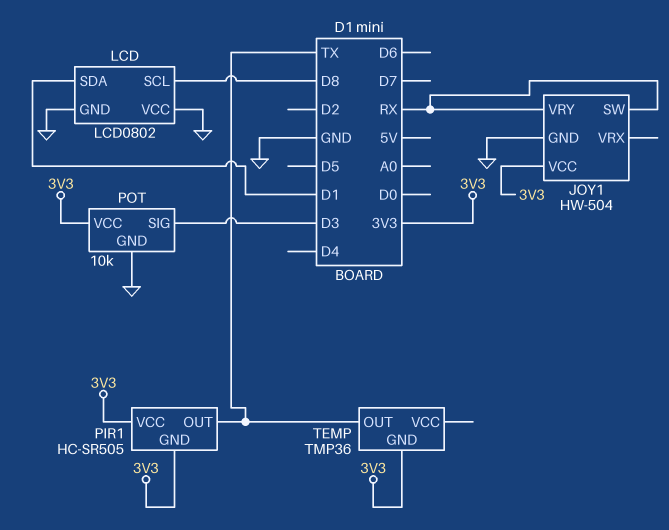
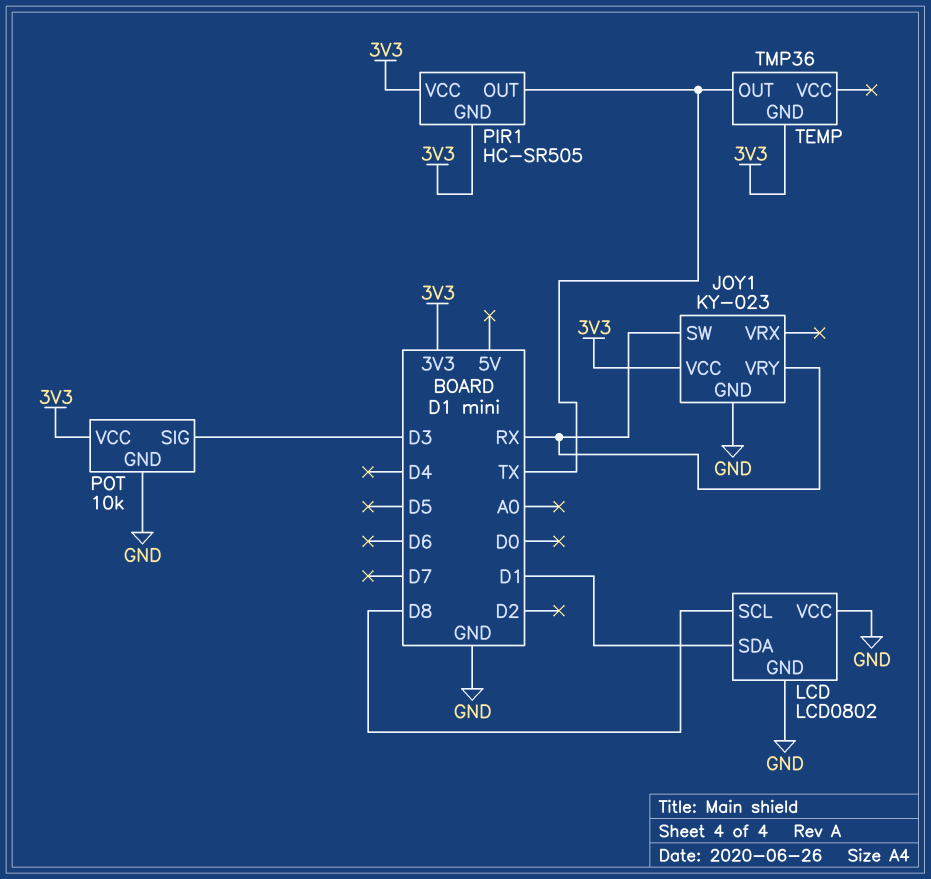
JOY1: HW-504 -> KY-023

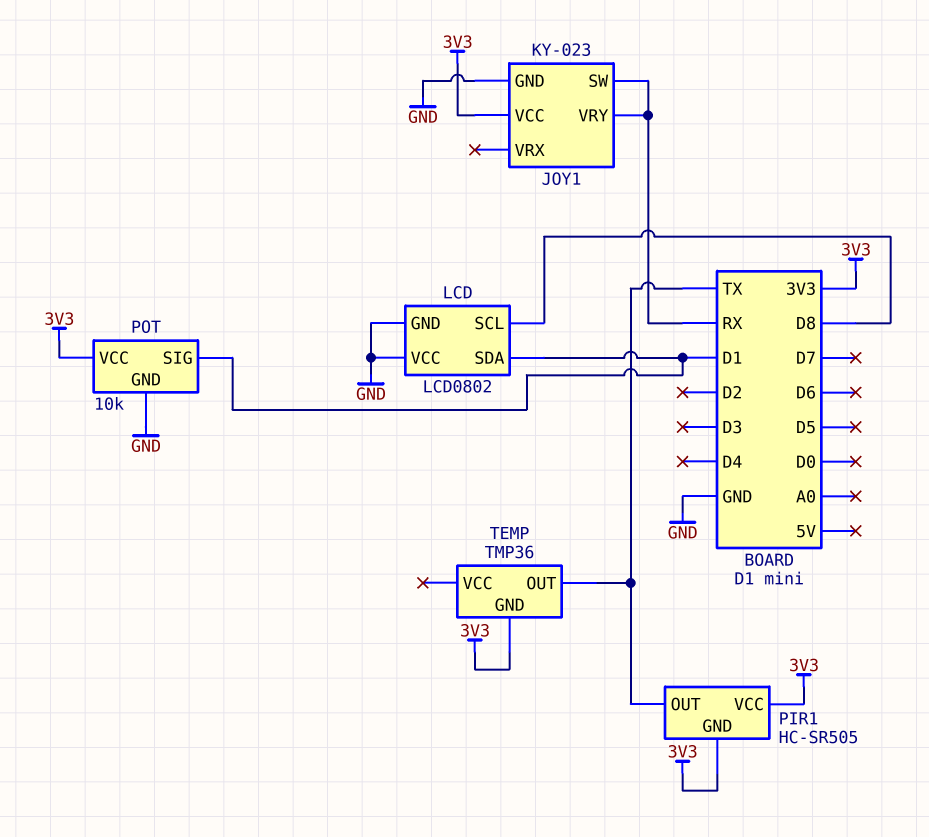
POT pin SIG: D3 -> D1

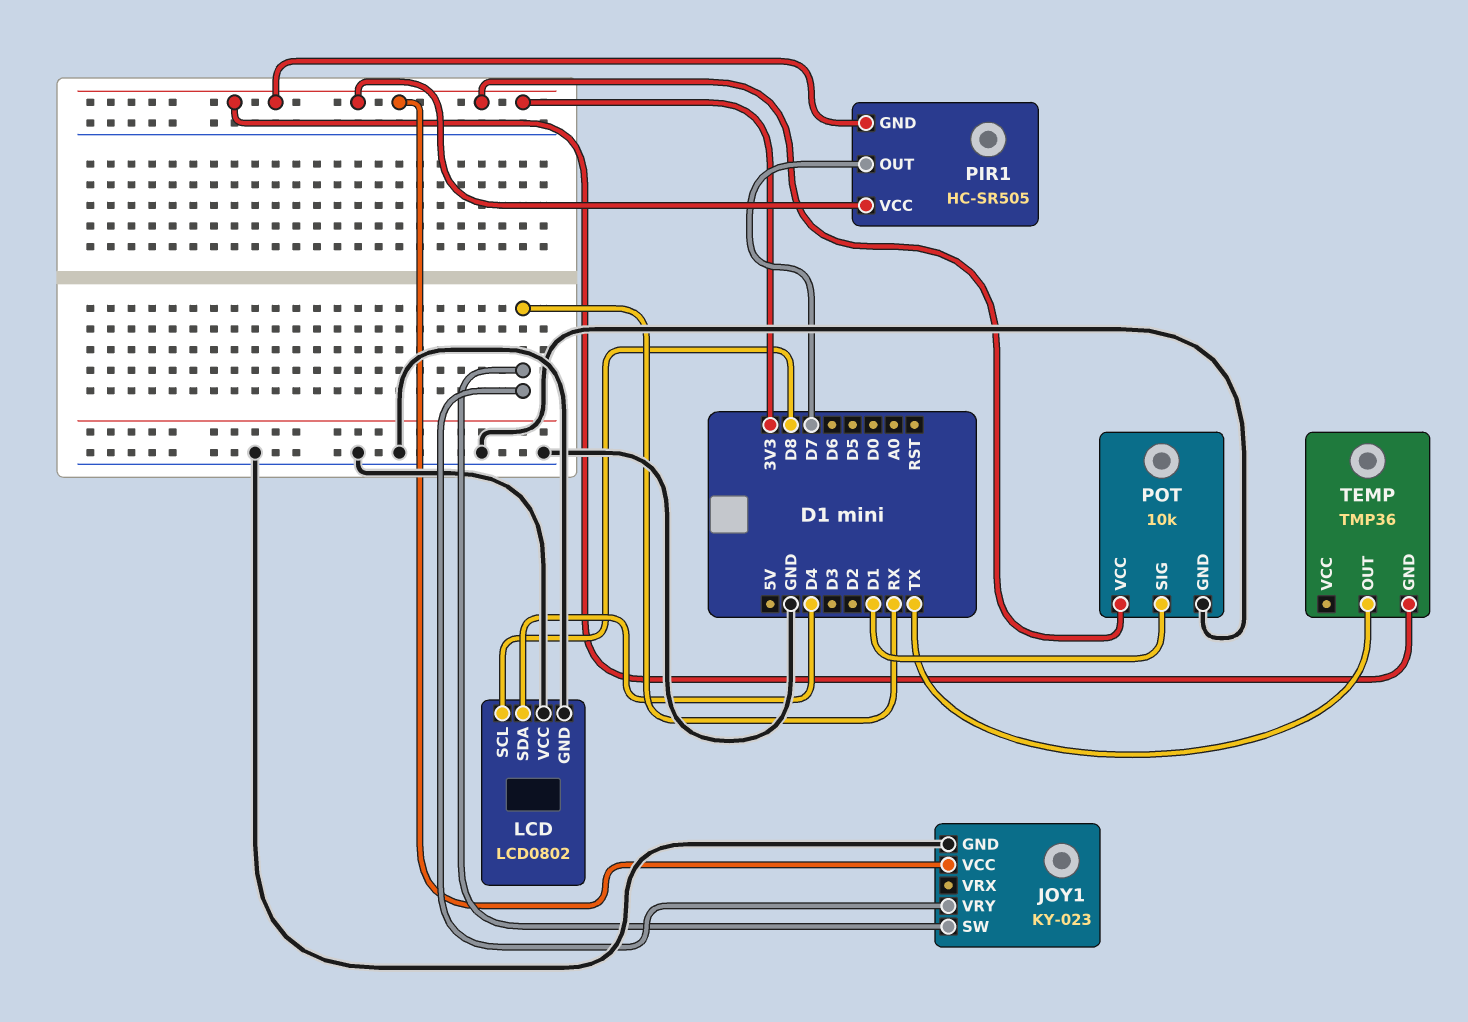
LCD pin SDA: D1 -> D4
PIR1 pin OUT: TX -> D7

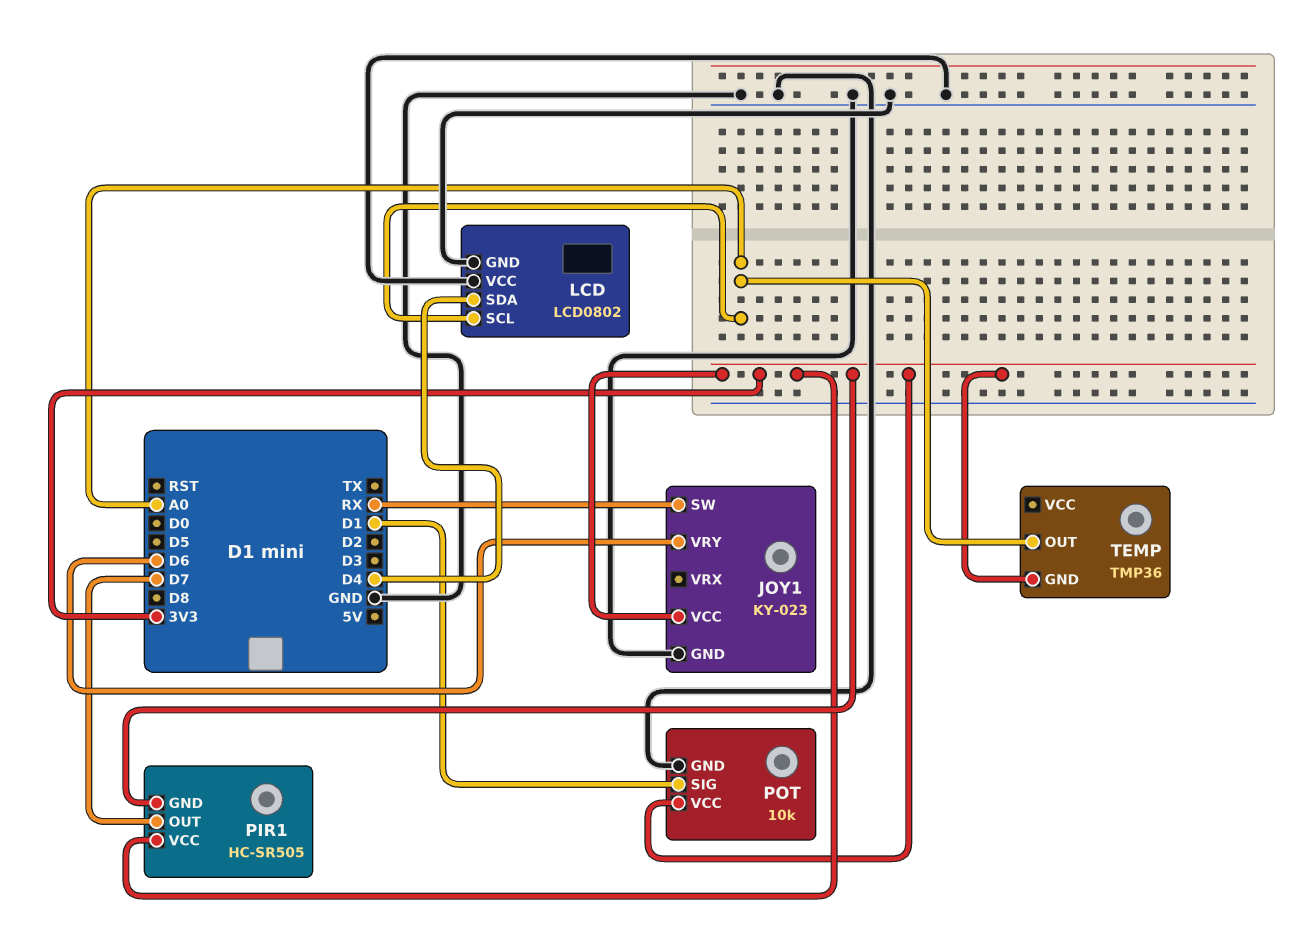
JOY1 pin VRY: RX -> D6
LCD pin SCL: D8 -> A0
TEMP pin OUT: TX -> A0

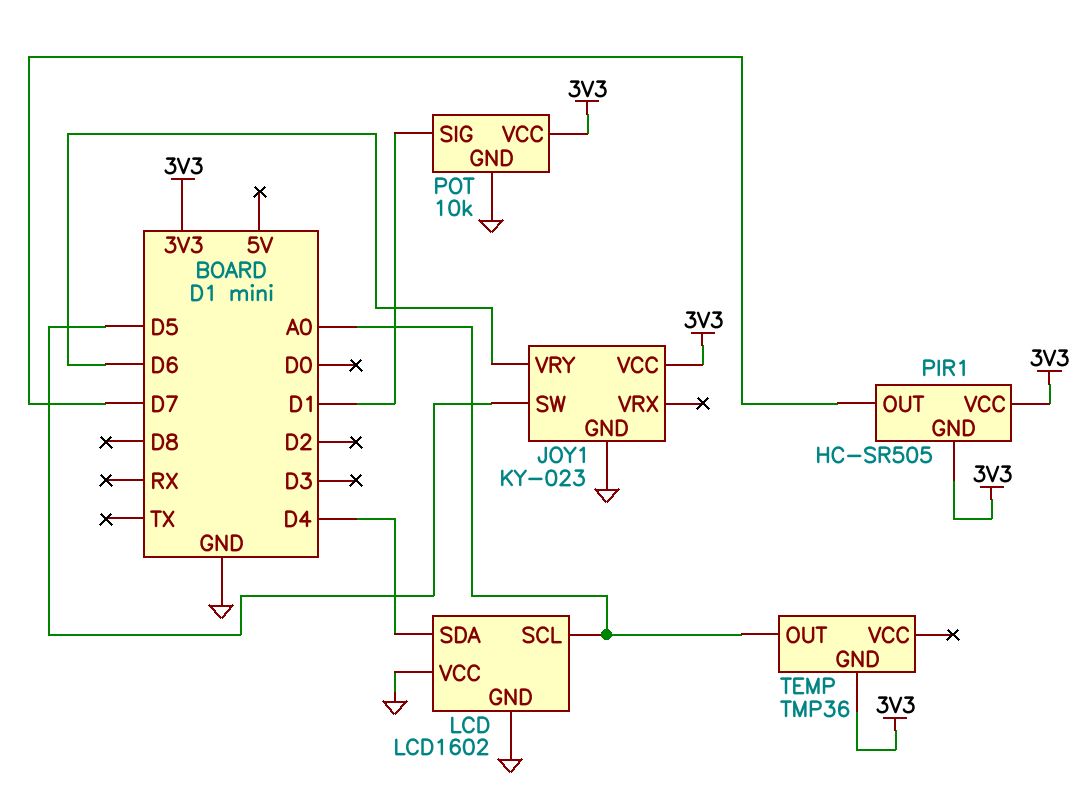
JOY1 pin SW: RX -> D5
LCD: LCD0802 -> LCD1602

